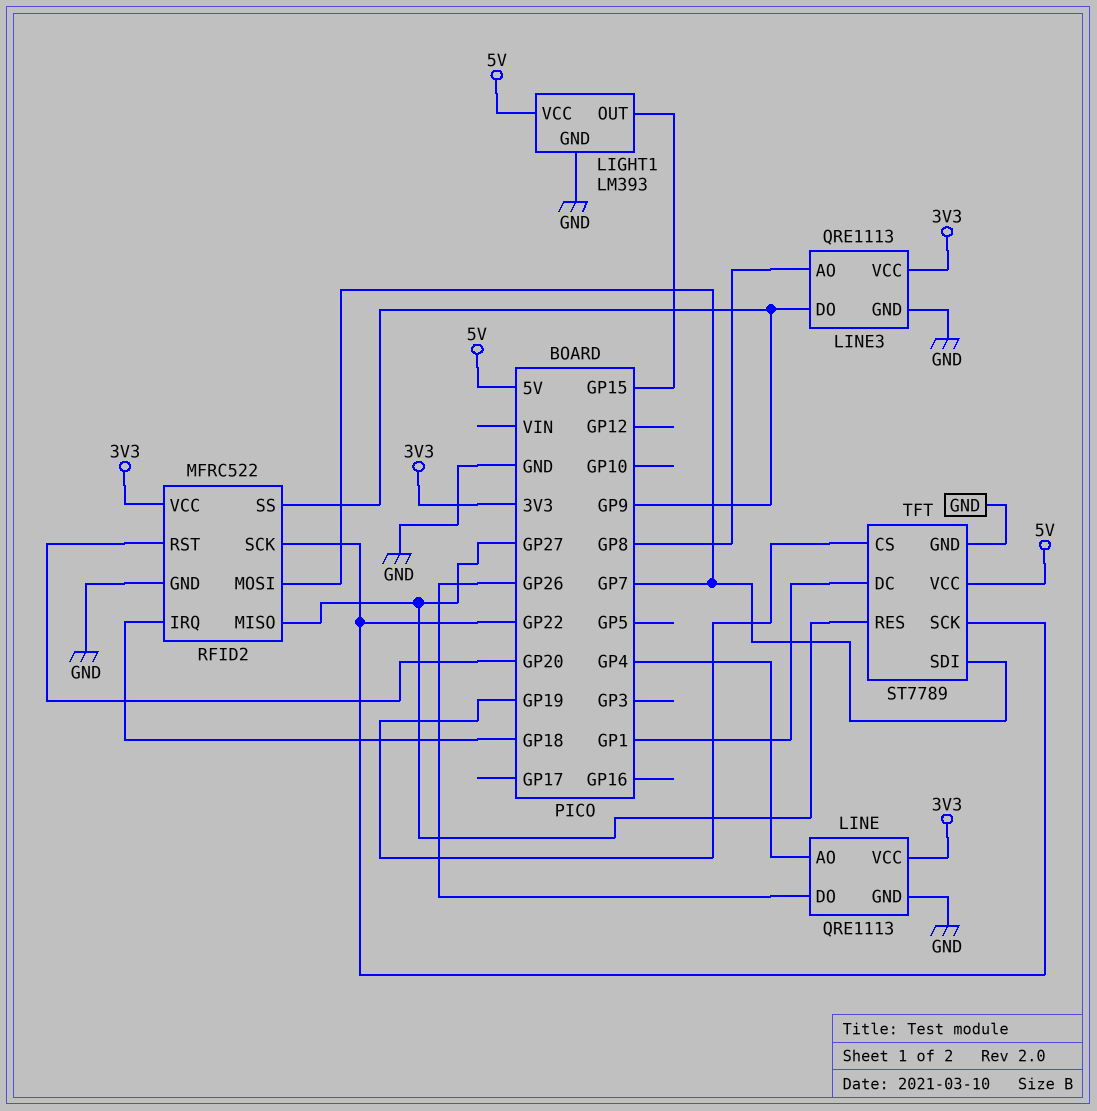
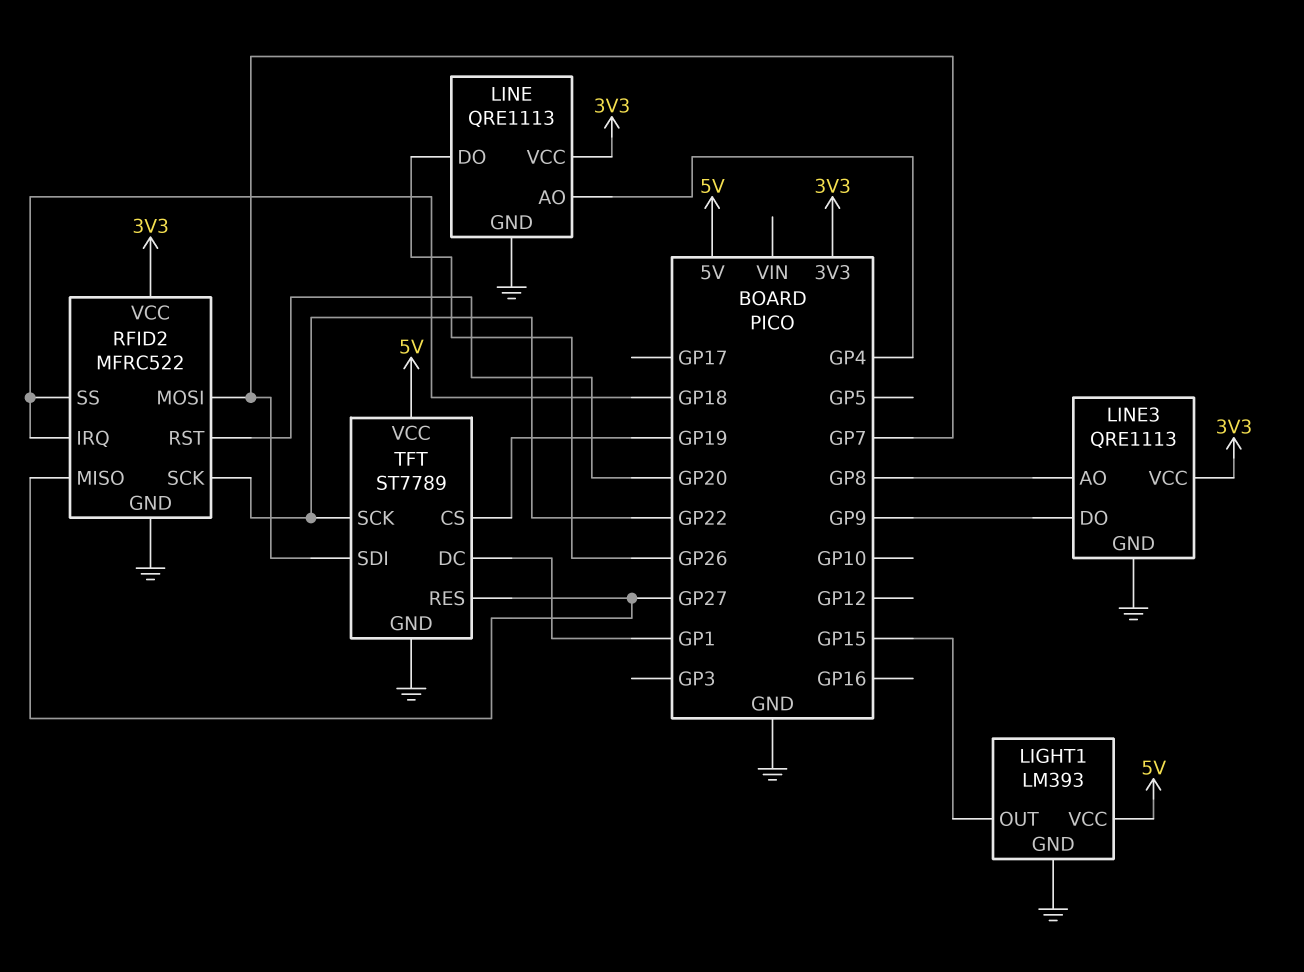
RFID2 pin SS: GP9 -> GP18

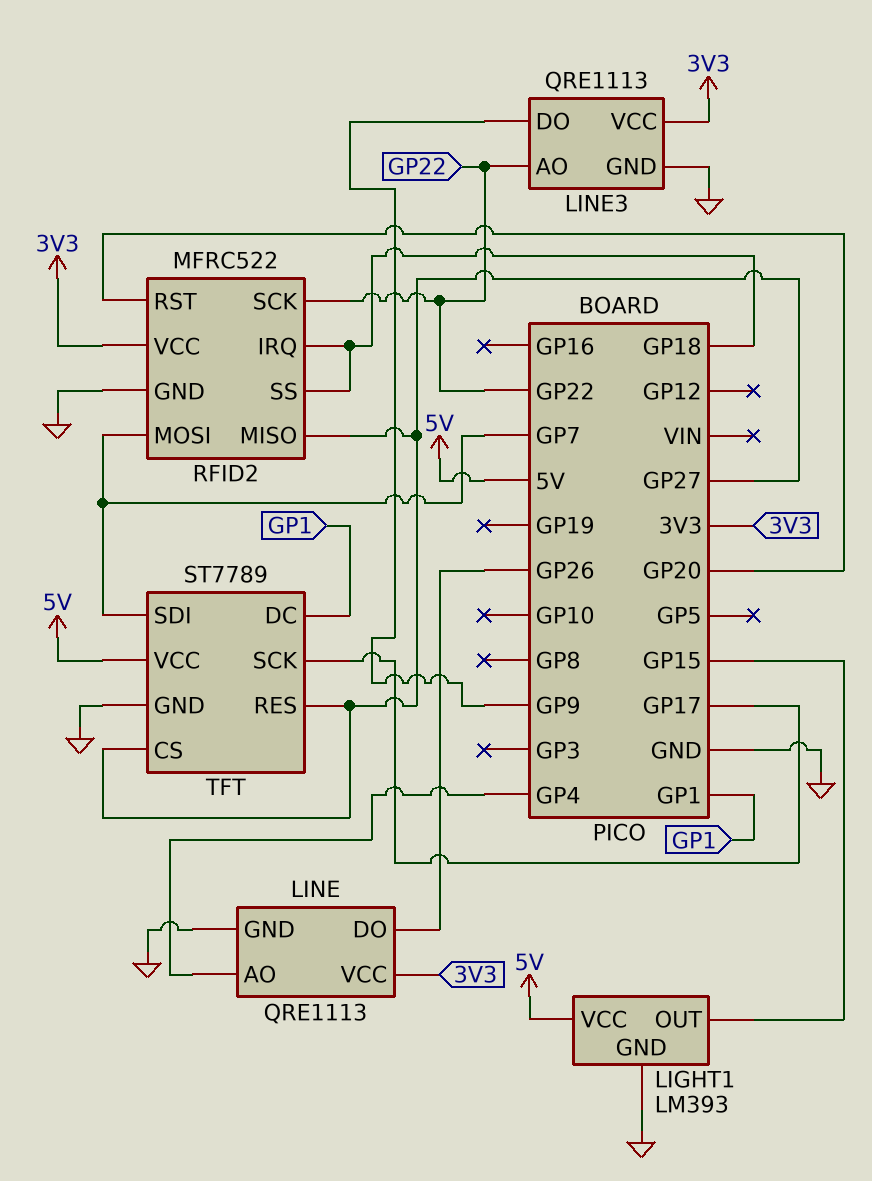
LINE3 pin AO: GP8 -> GP22
TFT pin CS: GP19 -> GP27
TFT pin SCK: GP22 -> GP17

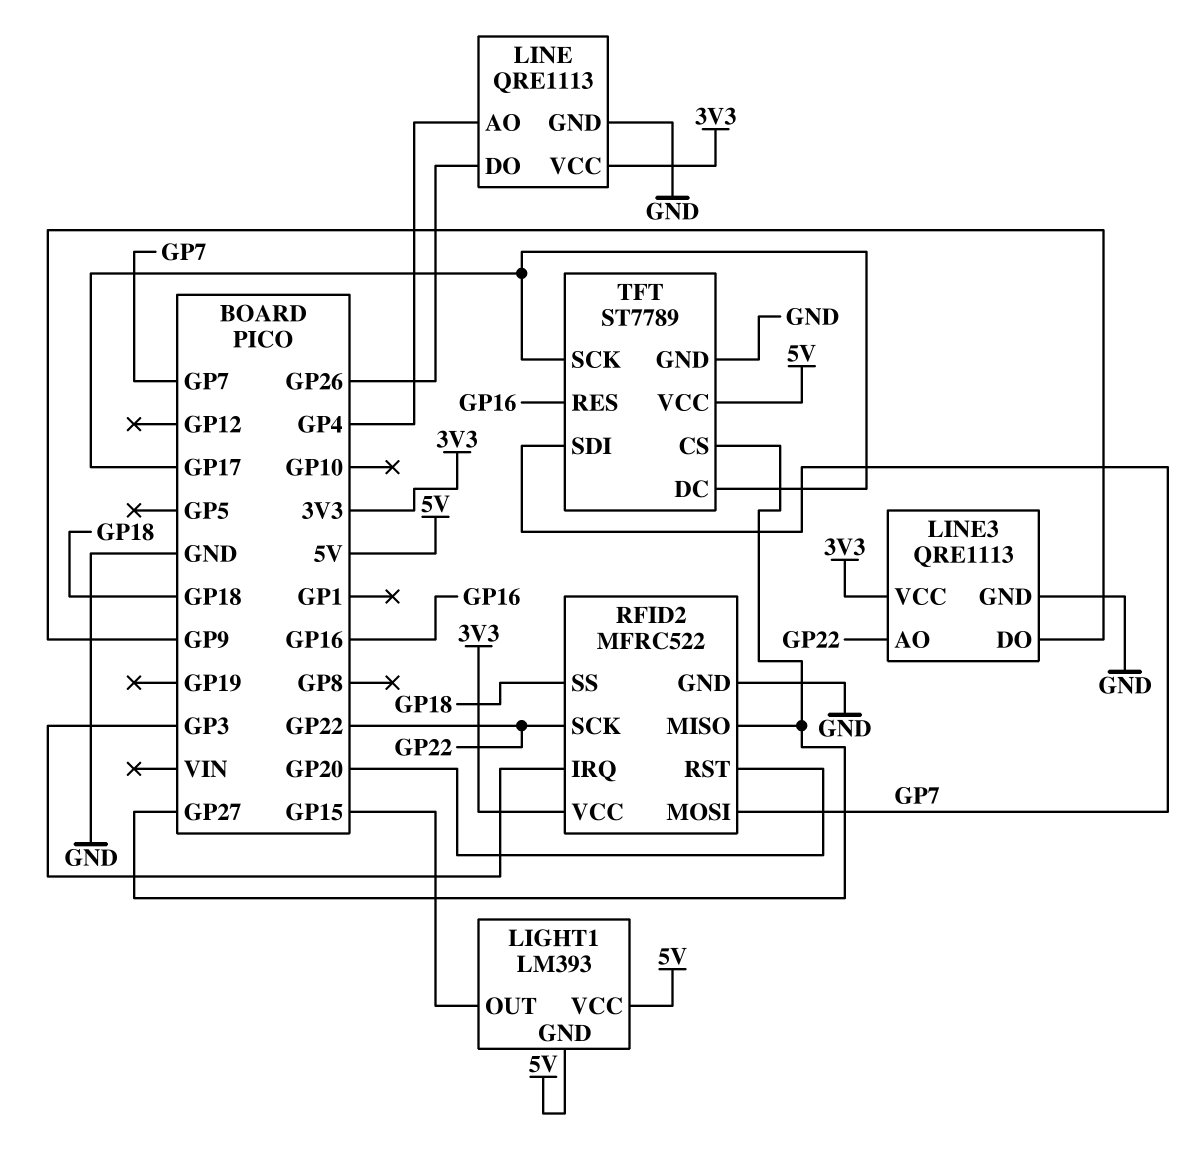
LIGHT1 pin GND: GND -> 5V
RFID2 pin IRQ: GP18 -> GP3
TFT pin DC: GP1 -> GP17
TFT pin RES: GP27 -> GP16

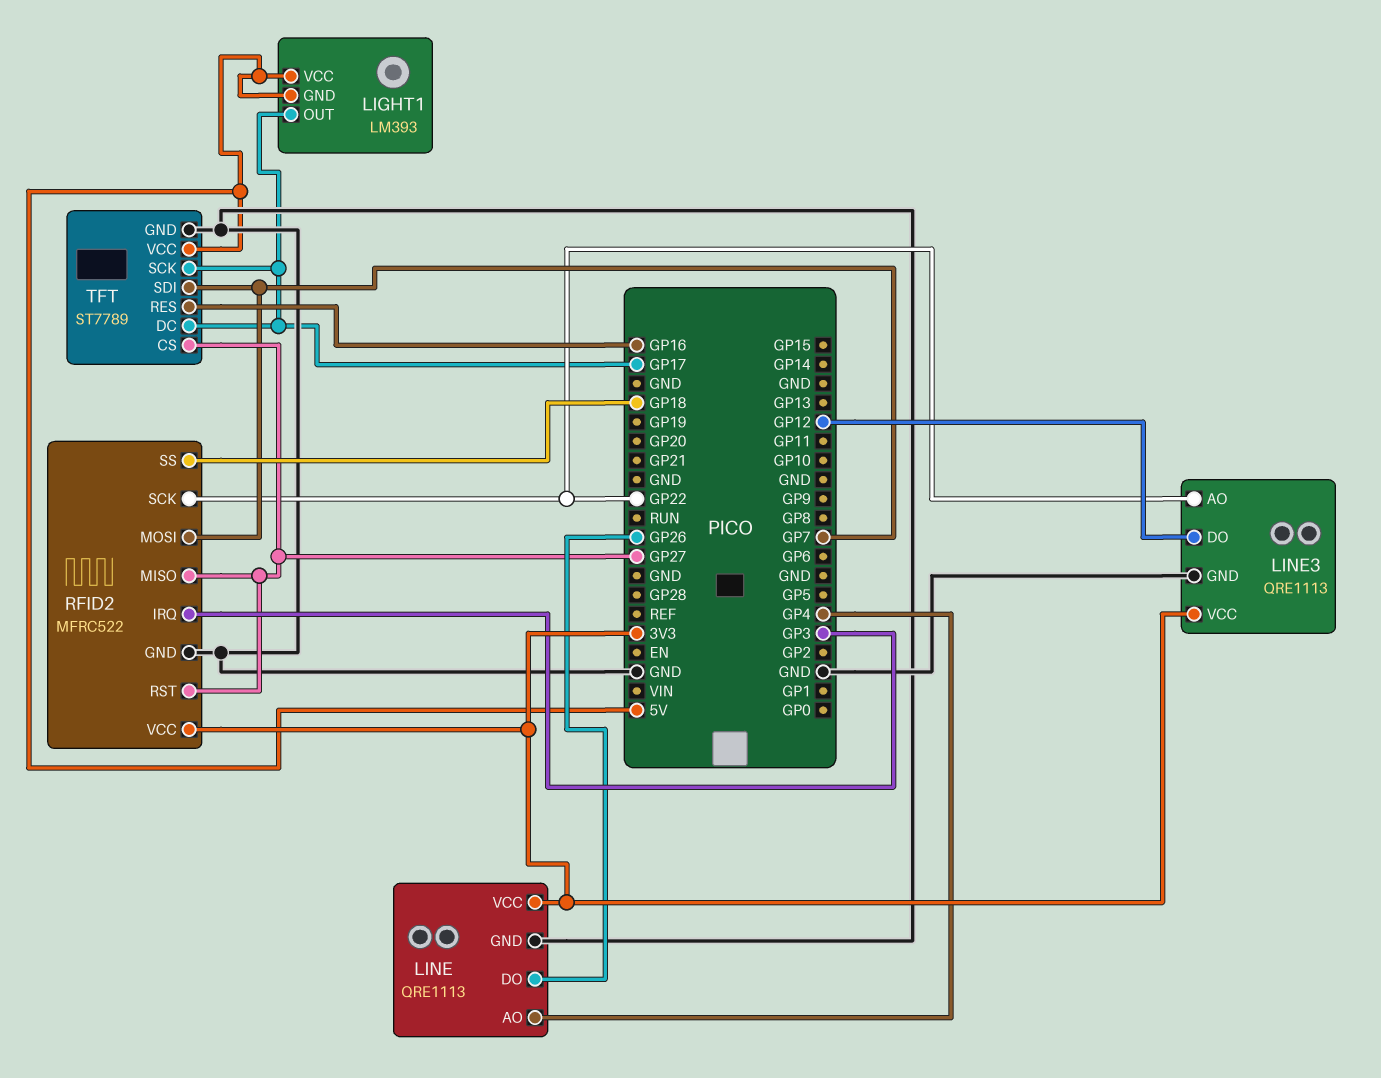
LIGHT1 pin OUT: GP15 -> GP17
LINE3 pin DO: GP9 -> GP12
RFID2 pin RST: GP20 -> GP27

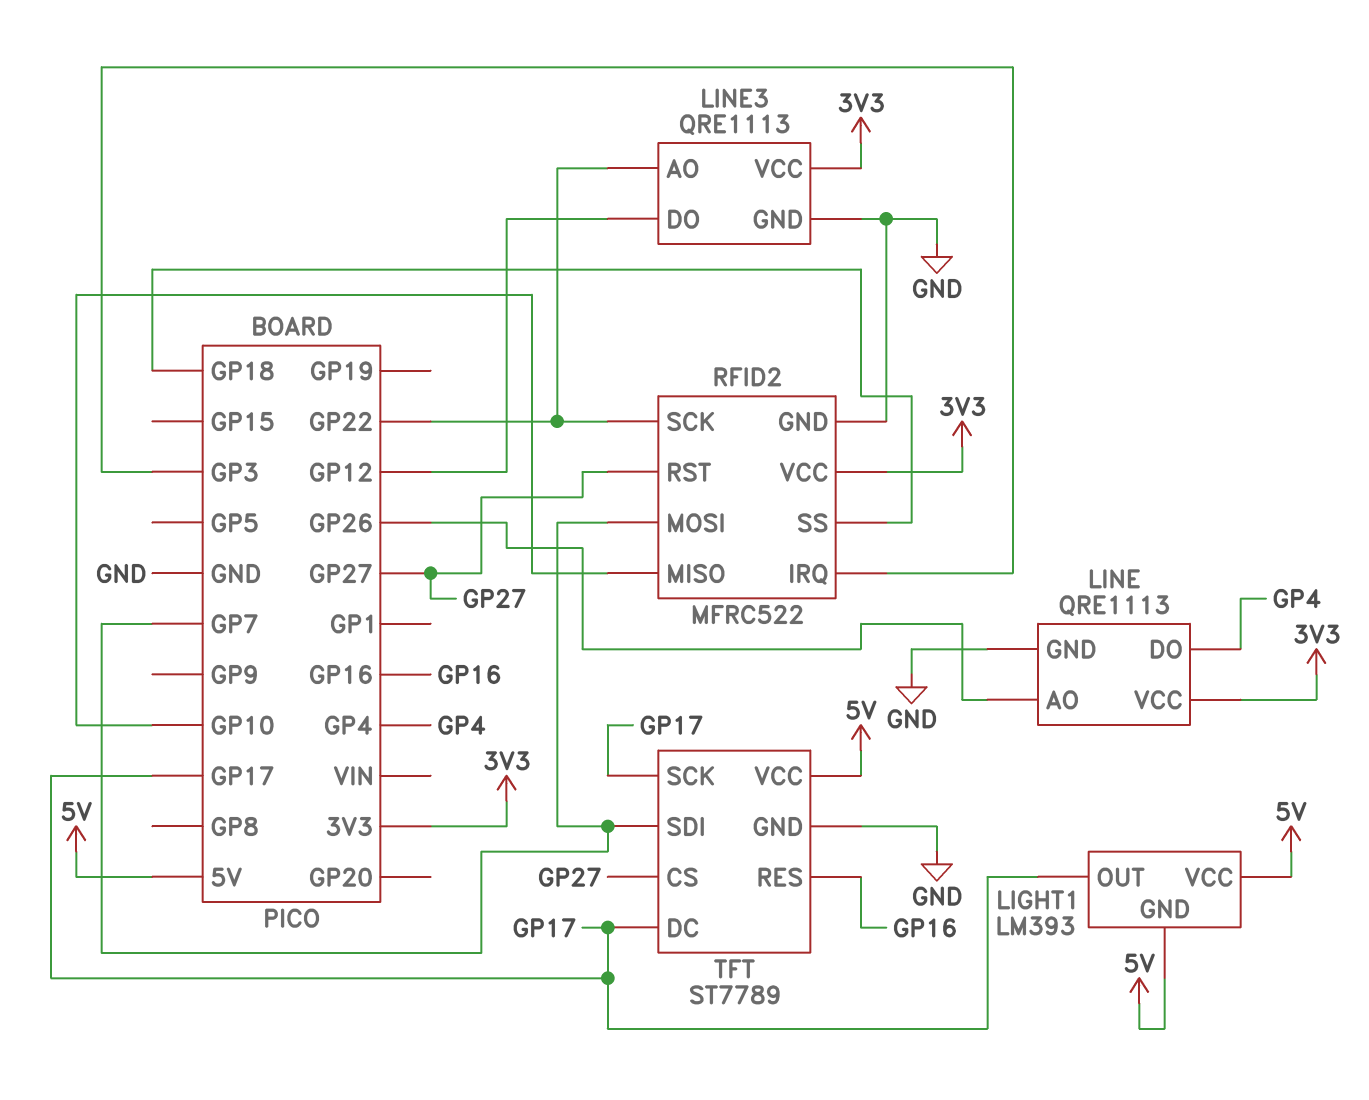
LINE pin AO: GP4 -> GP26
LINE pin DO: GP26 -> GP4
RFID2 pin MISO: GP27 -> GP10

